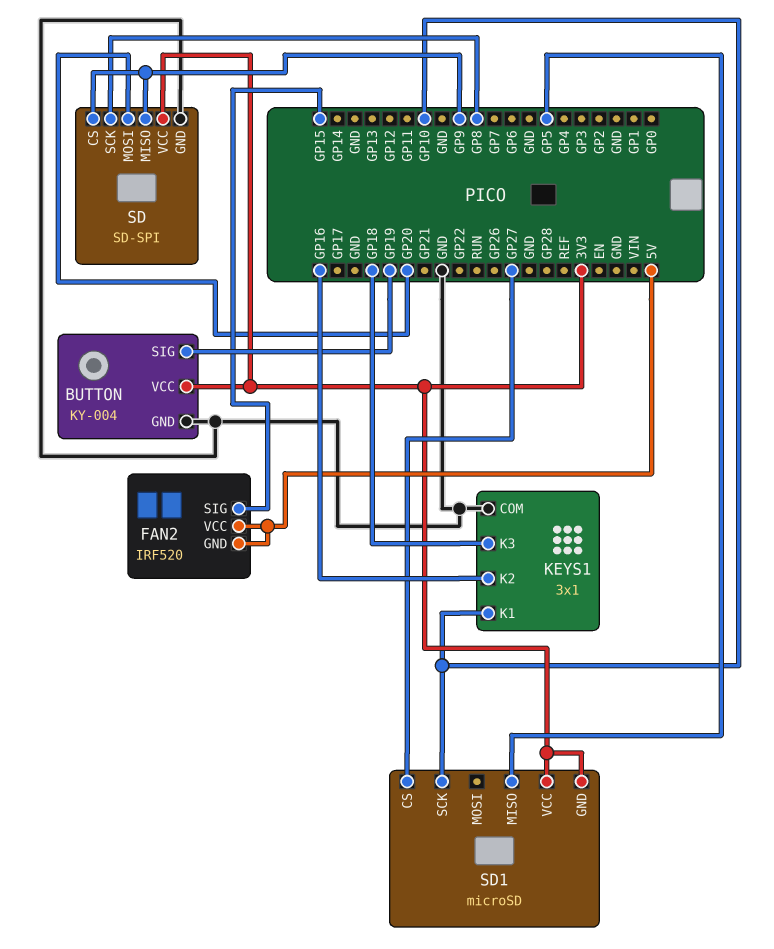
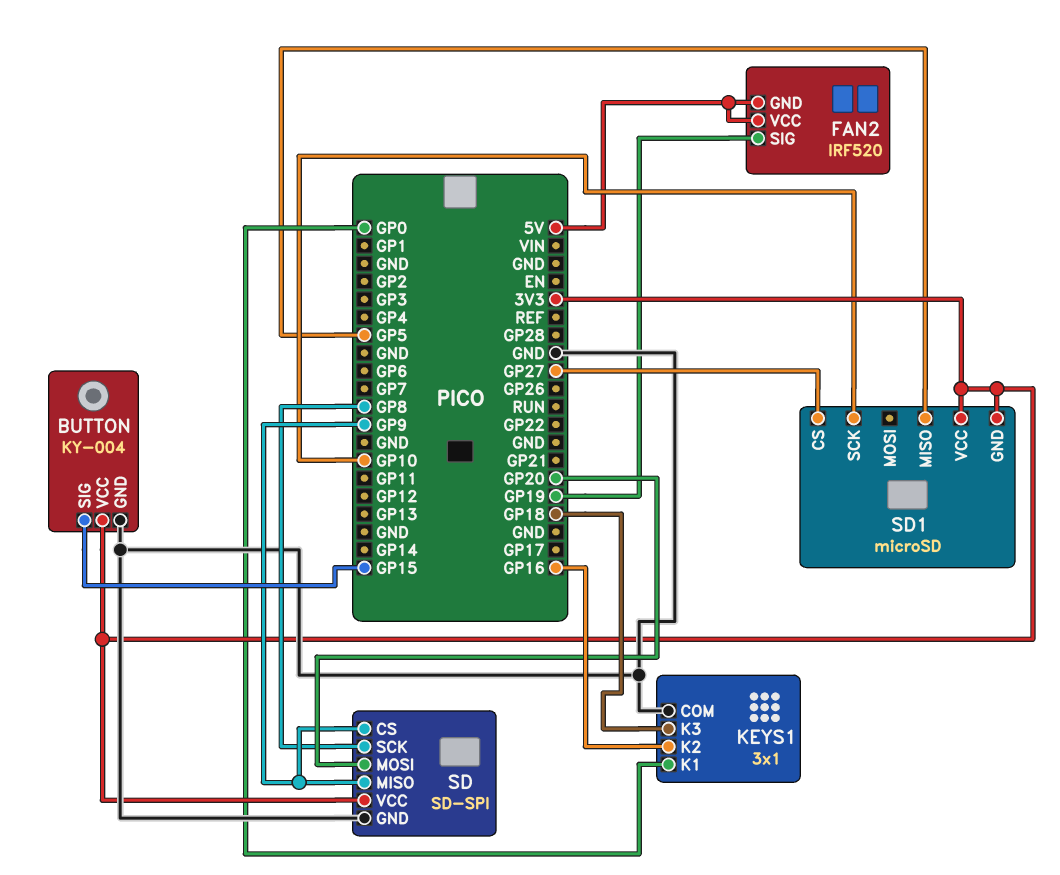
BUTTON pin SIG: GP19 -> GP15
FAN2 pin SIG: GP15 -> GP19
KEYS1 pin K1: GP10 -> GP0

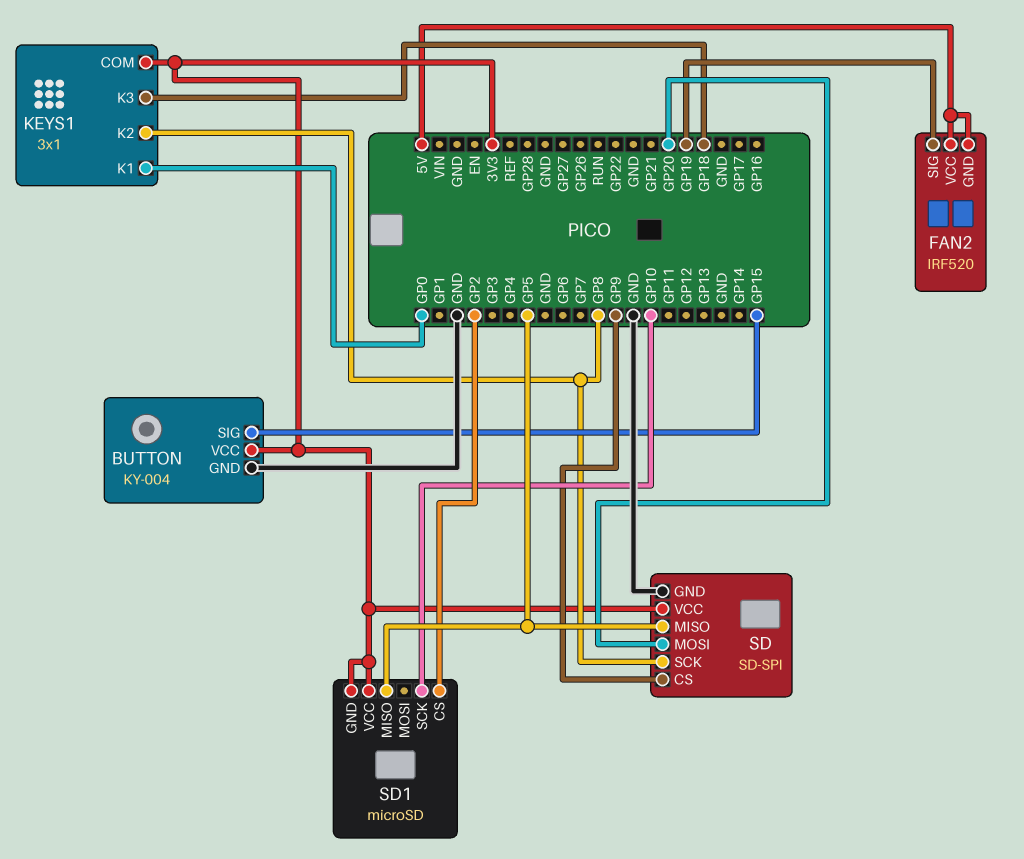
KEYS1 pin COM: GND -> 3V3
KEYS1 pin K2: GP16 -> GP8
SD pin MISO: GP9 -> GP5
SD1 pin CS: GP27 -> GP2

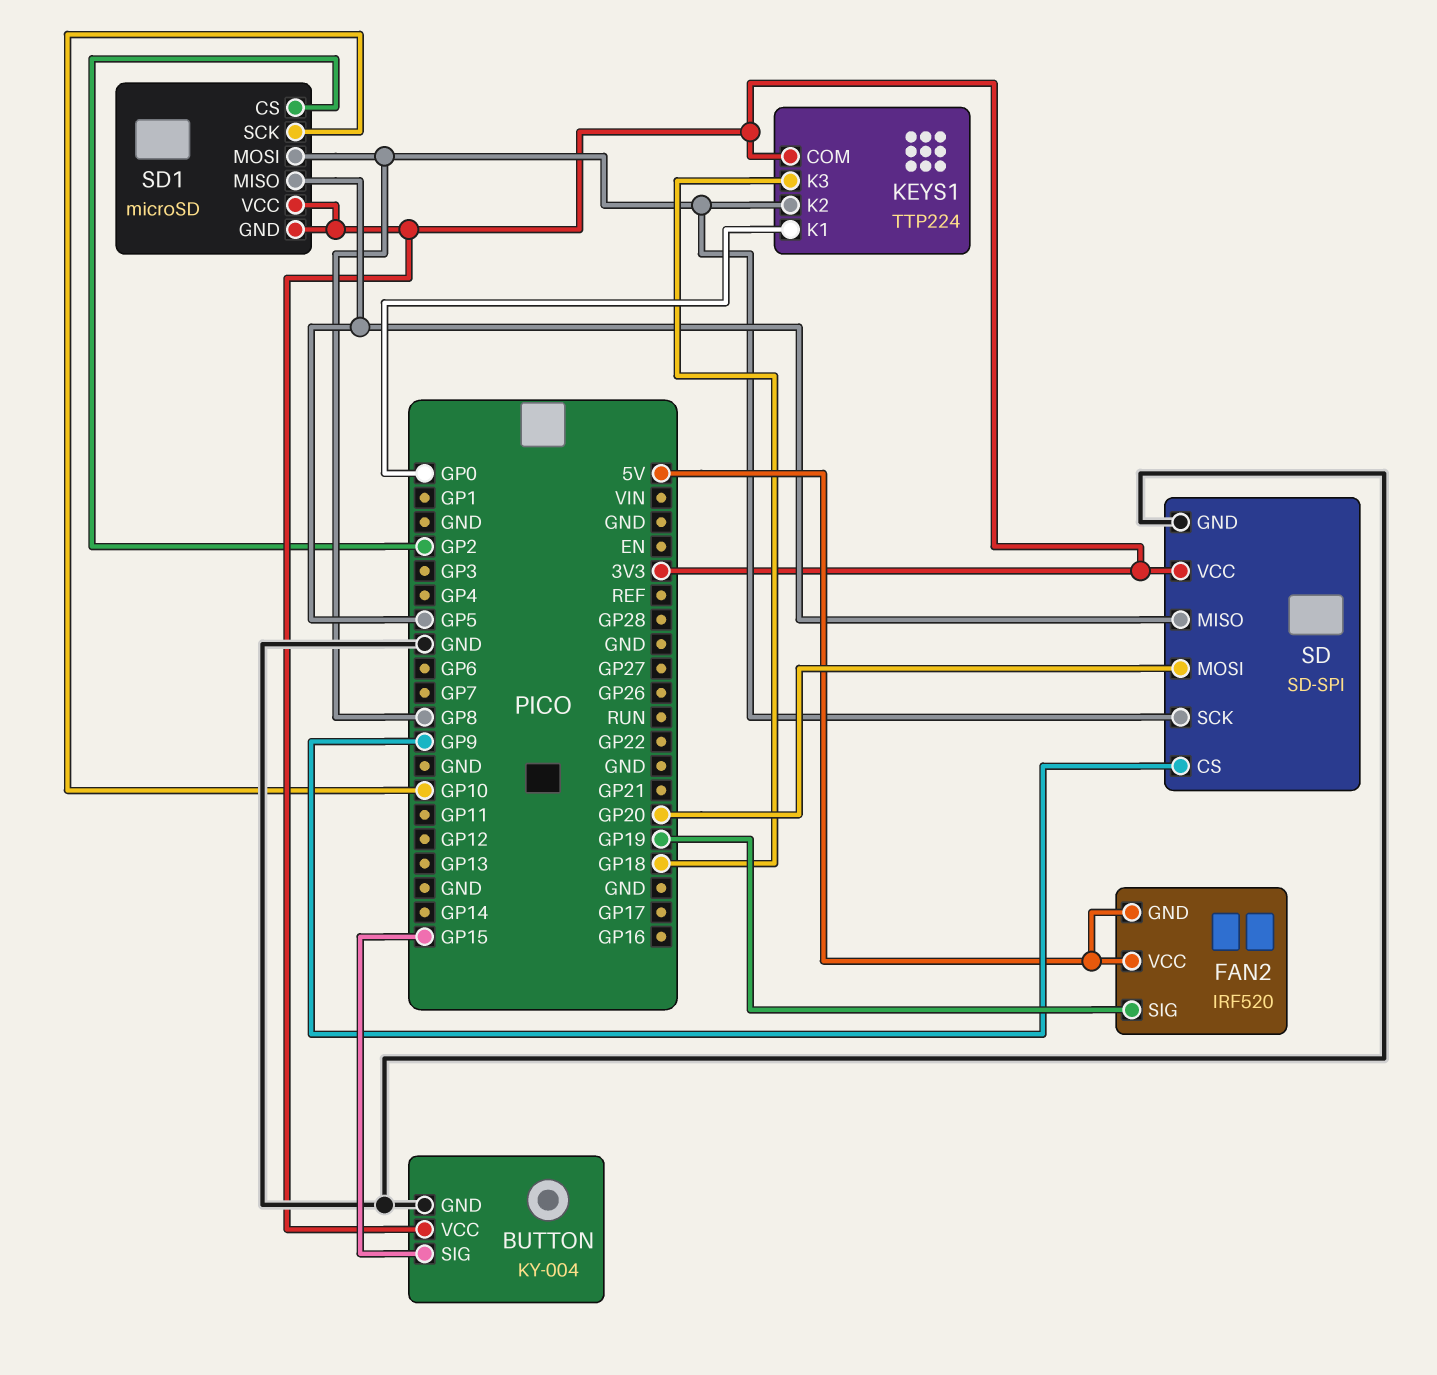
KEYS1: 3x1 -> TTP224
SD1 pin MOSI: none -> GP8

